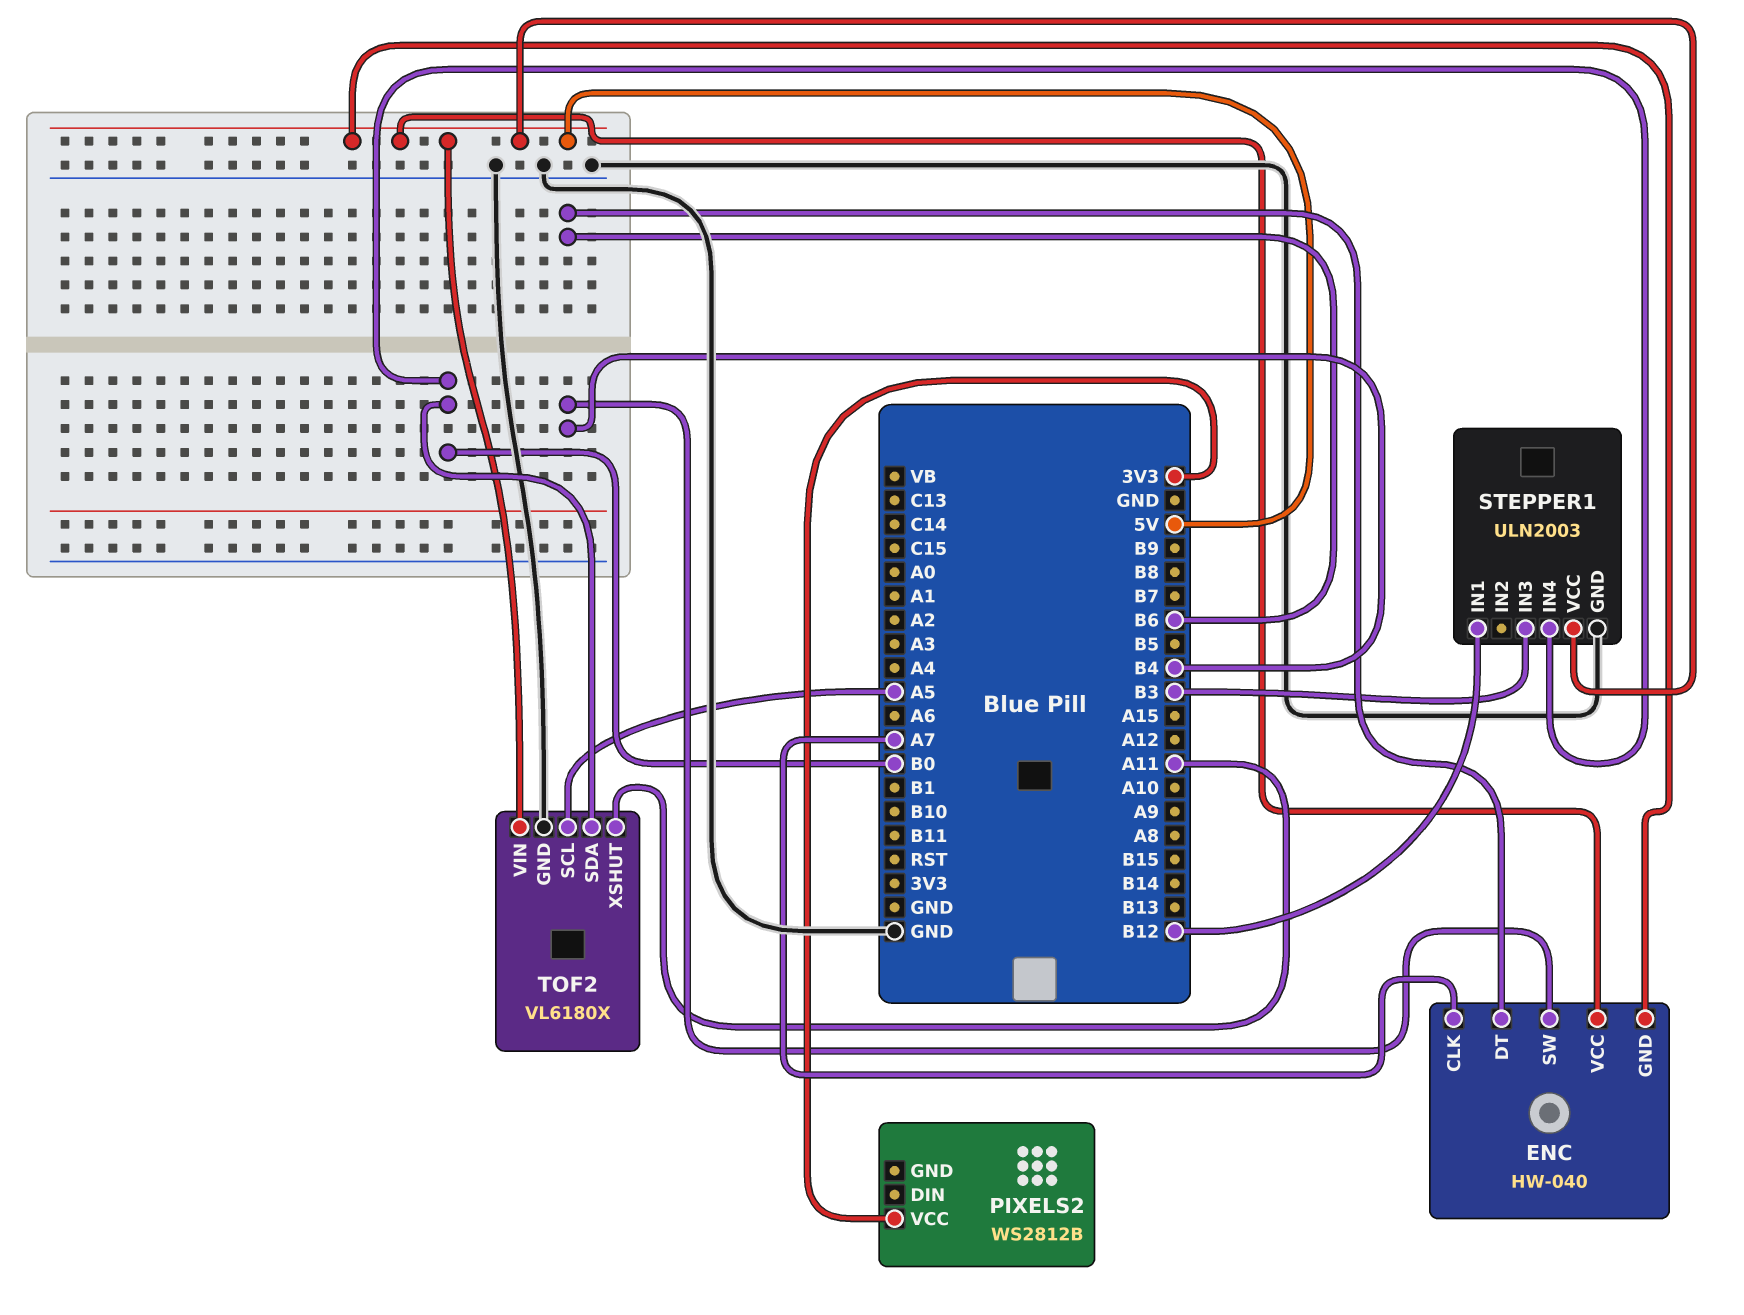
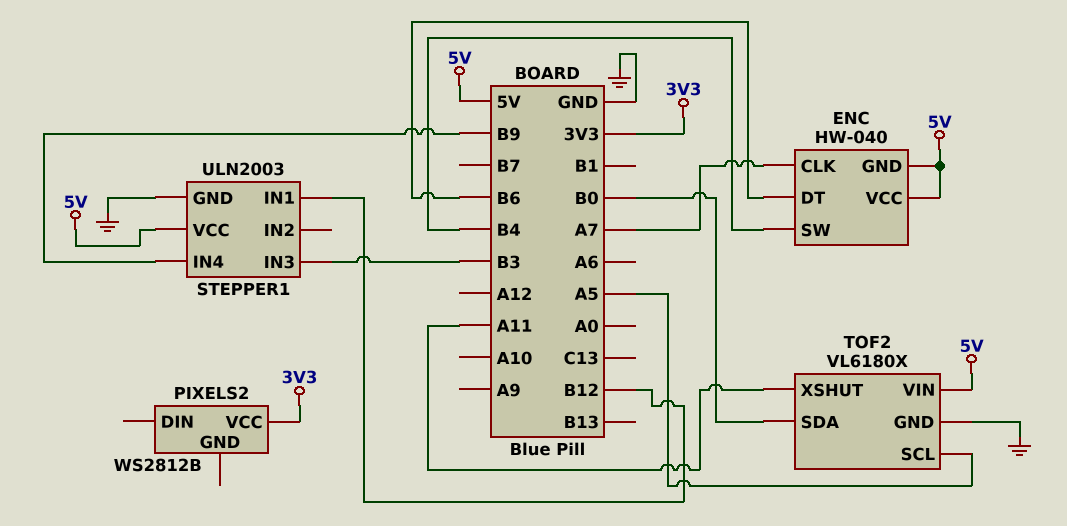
STEPPER1 pin IN4: B0 -> B9

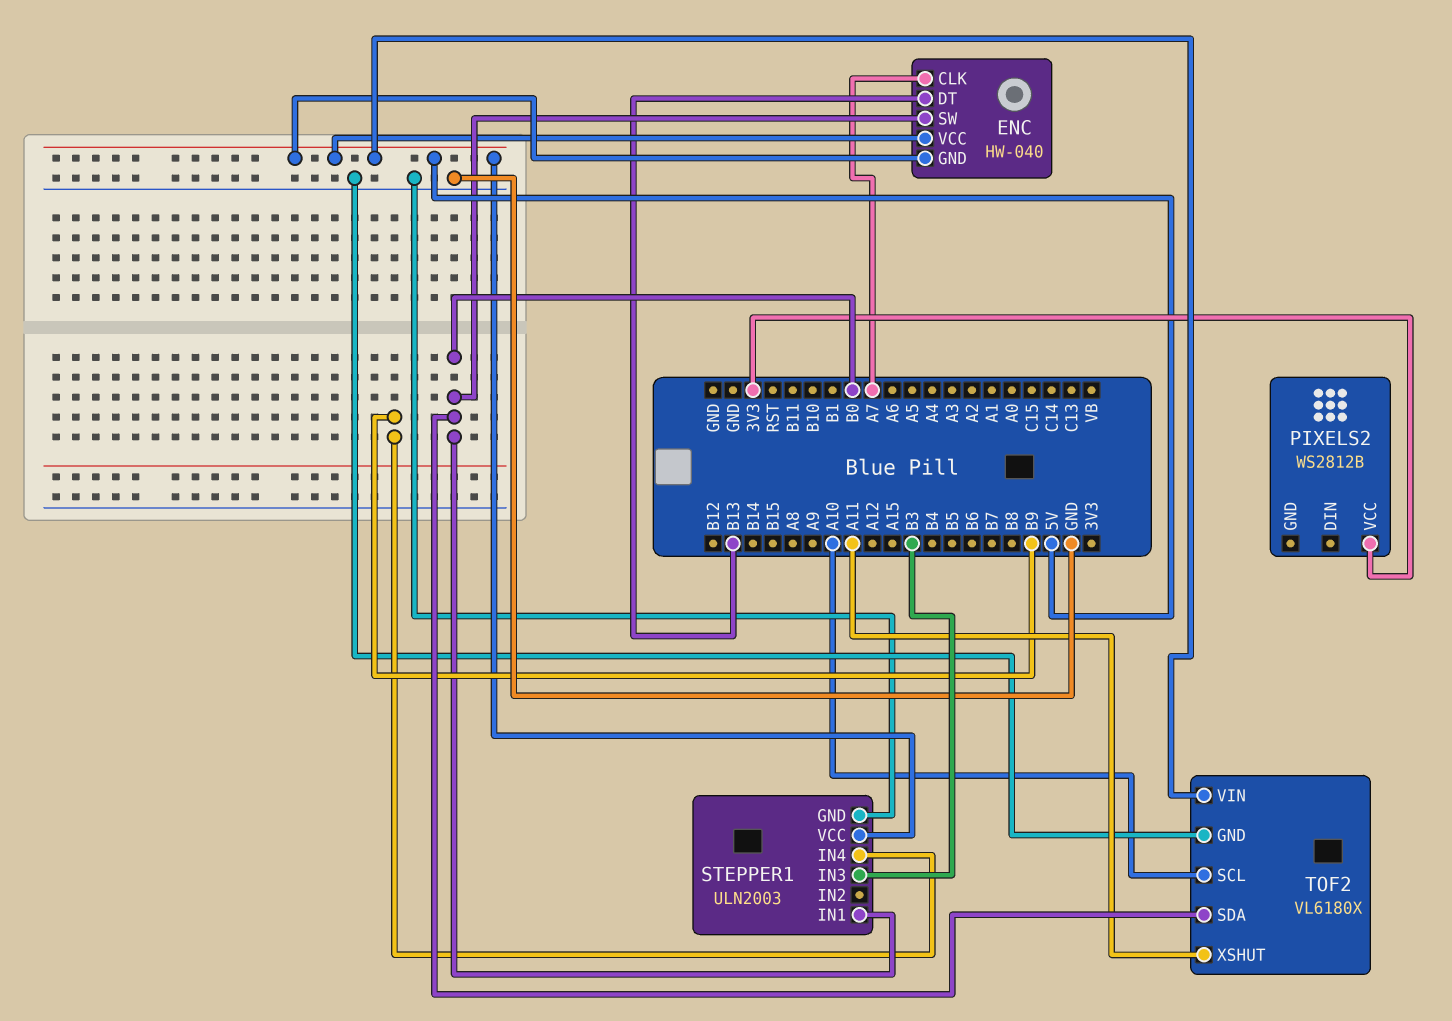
ENC pin DT: B6 -> B13
ENC pin SW: B4 -> B0
STEPPER1 pin IN1: B12 -> B0
TOF2 pin SCL: A5 -> A10

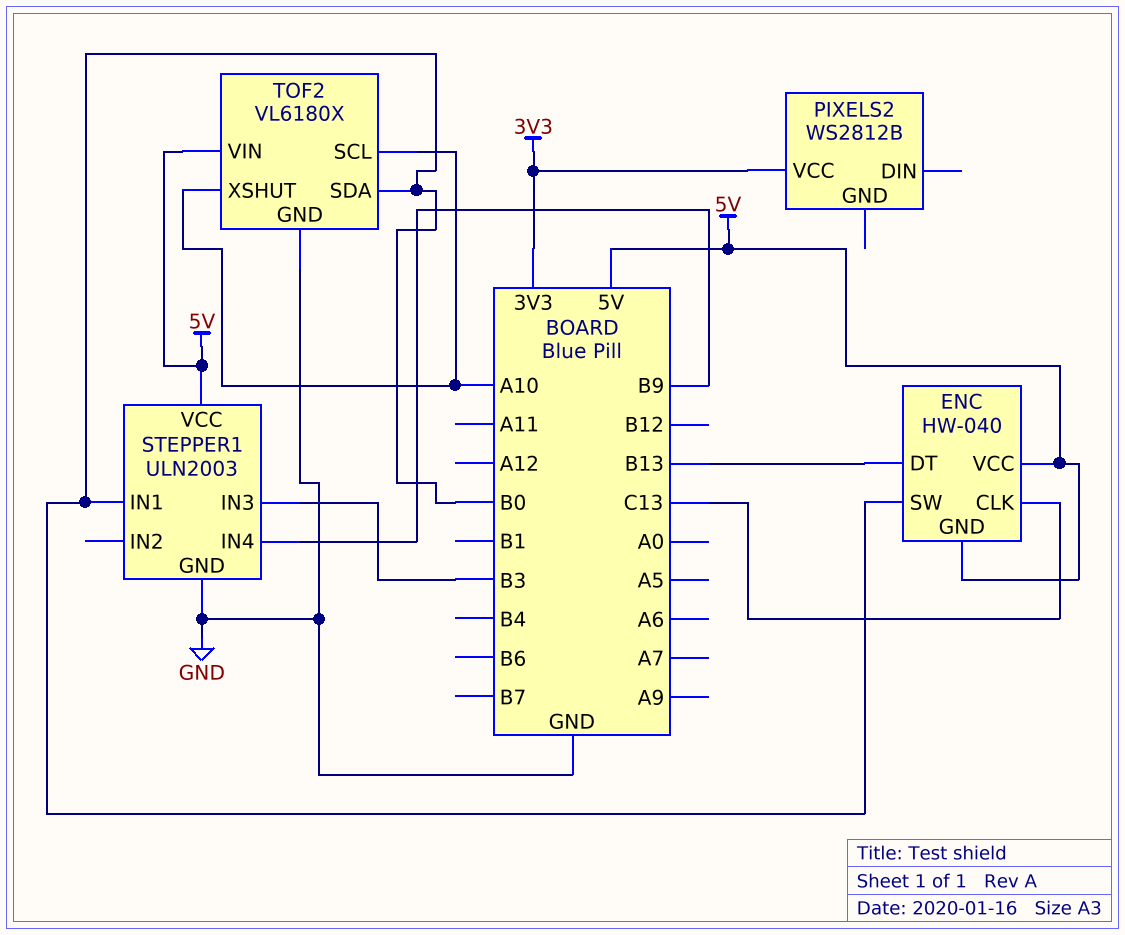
ENC pin CLK: A7 -> C13
TOF2 pin XSHUT: A11 -> A10

